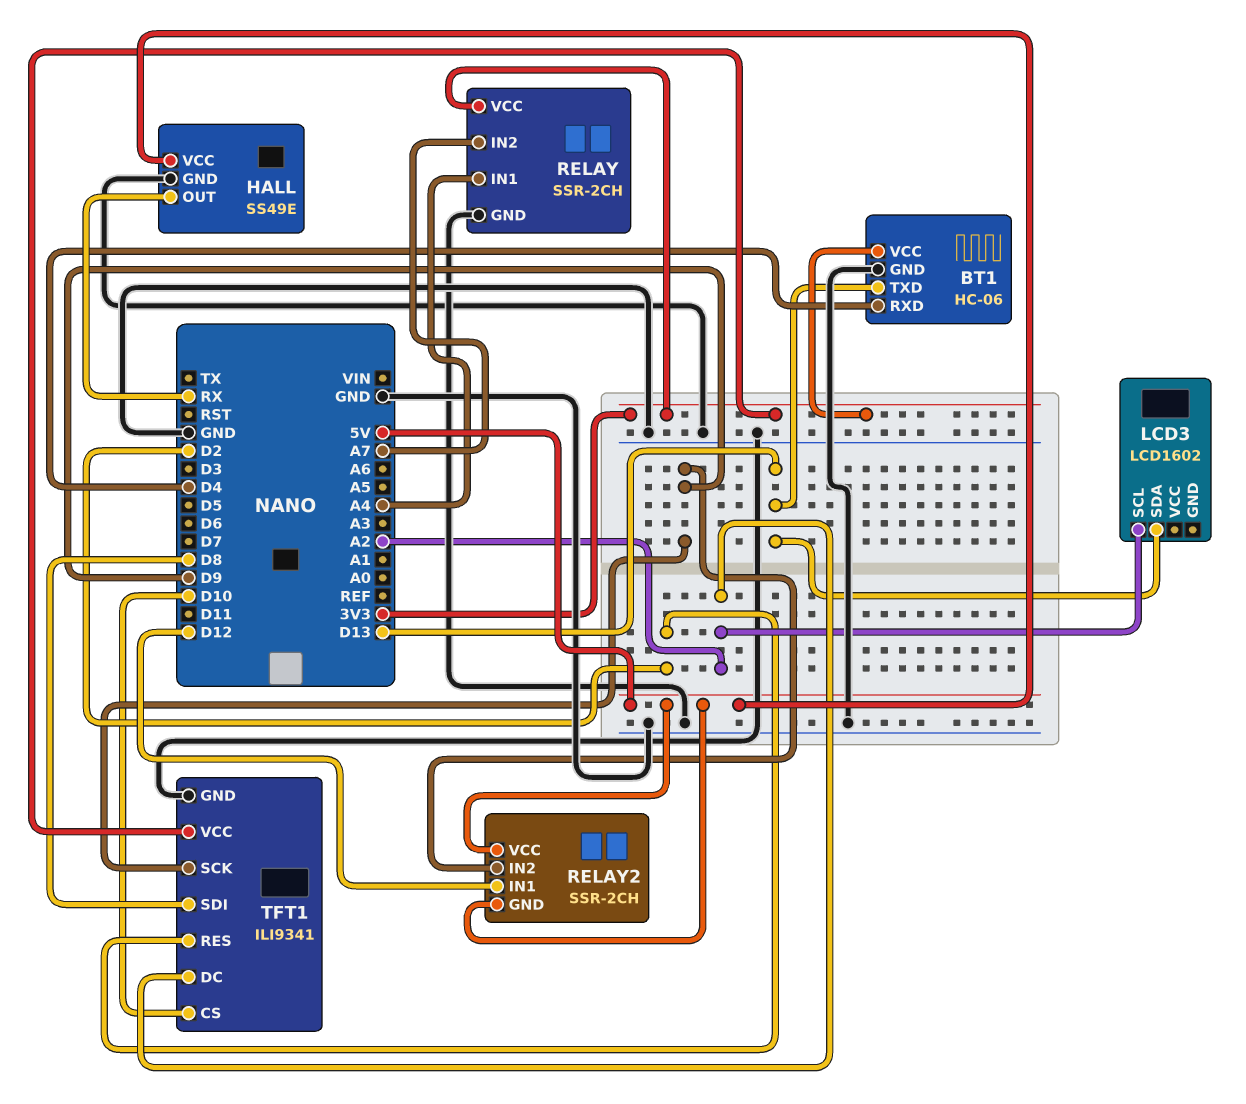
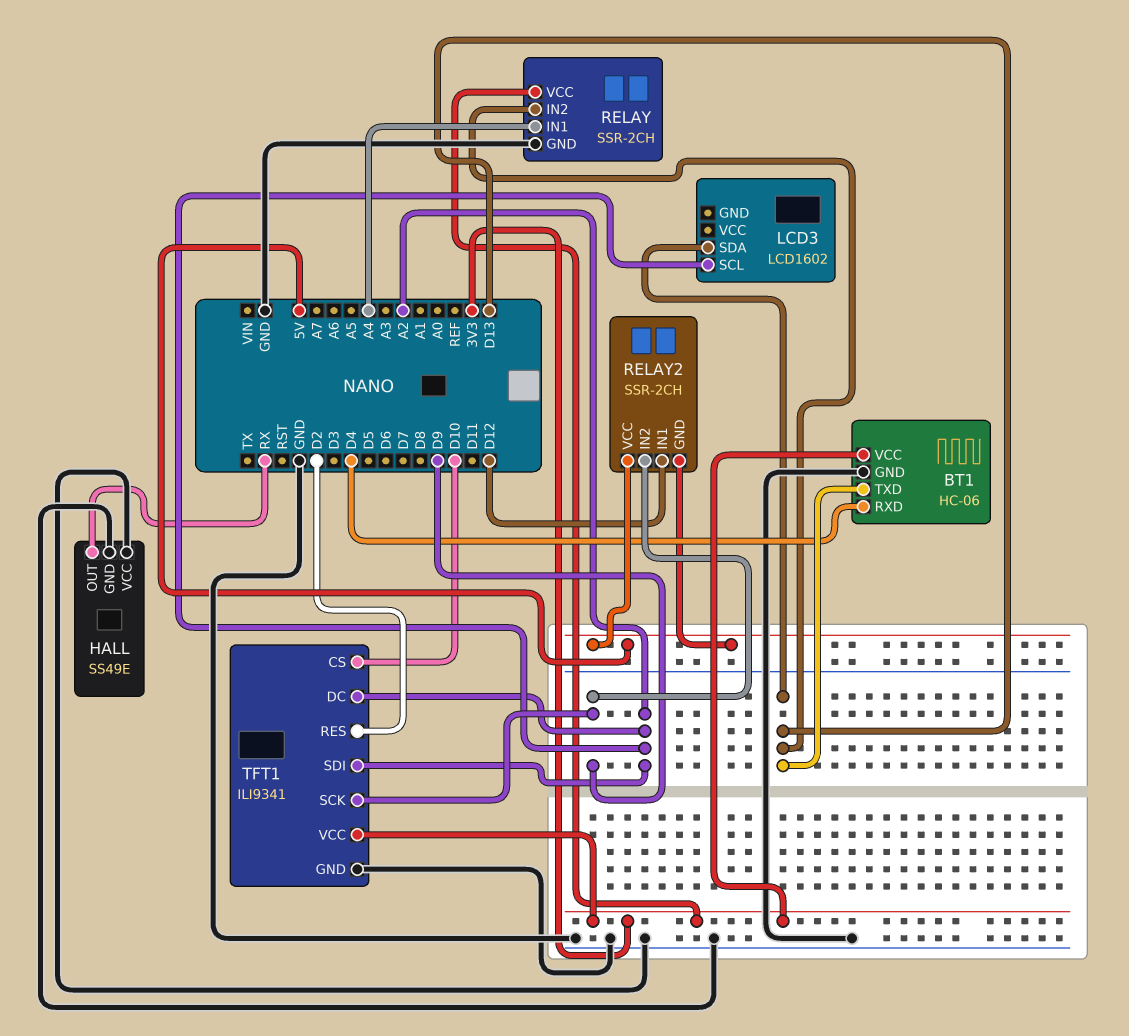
HALL pin VCC: 5V -> GND
RELAY pin IN2: A7 -> D13
TFT1 pin SDI: D8 -> A2

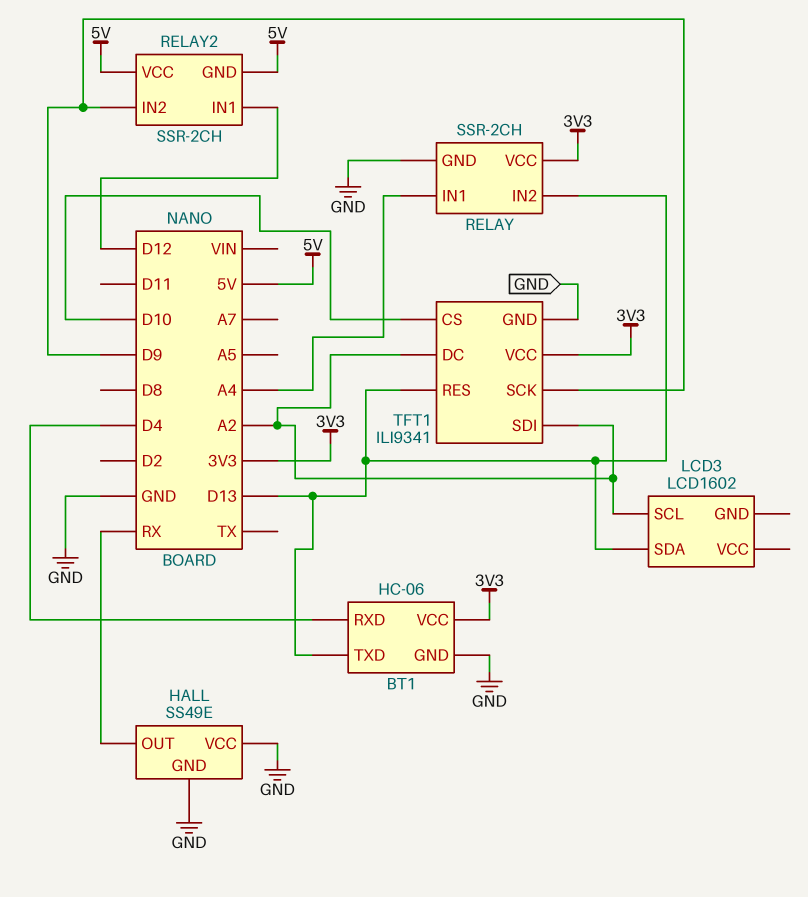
TFT1 pin RES: D2 -> D13

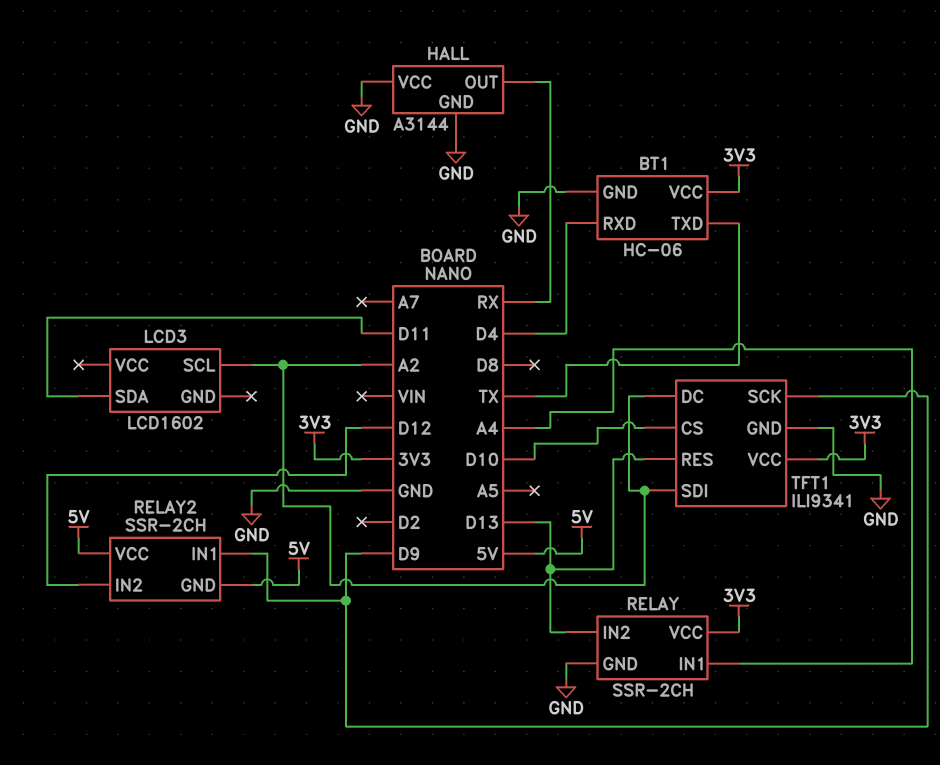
BT1 pin TXD: D13 -> TX
HALL: SS49E -> A3144
LCD3 pin SDA: D13 -> D11
RELAY2 pin IN1: D12 -> D9
RELAY2 pin IN2: D9 -> D12

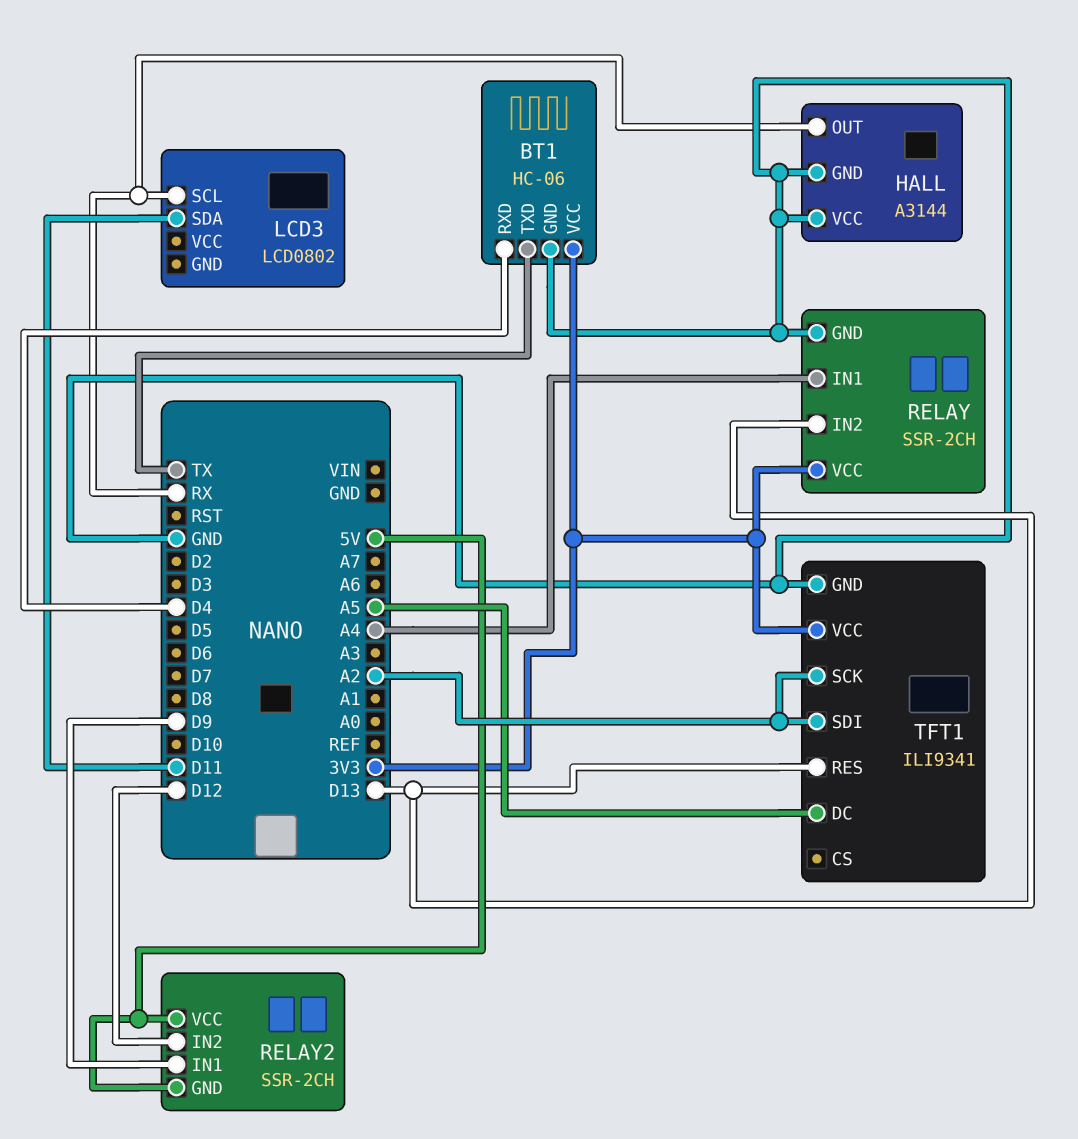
LCD3: LCD1602 -> LCD0802
LCD3 pin SCL: A2 -> RX
TFT1 pin CS: D10 -> none
TFT1 pin DC: A2 -> A5
TFT1 pin SCK: D9 -> A2

